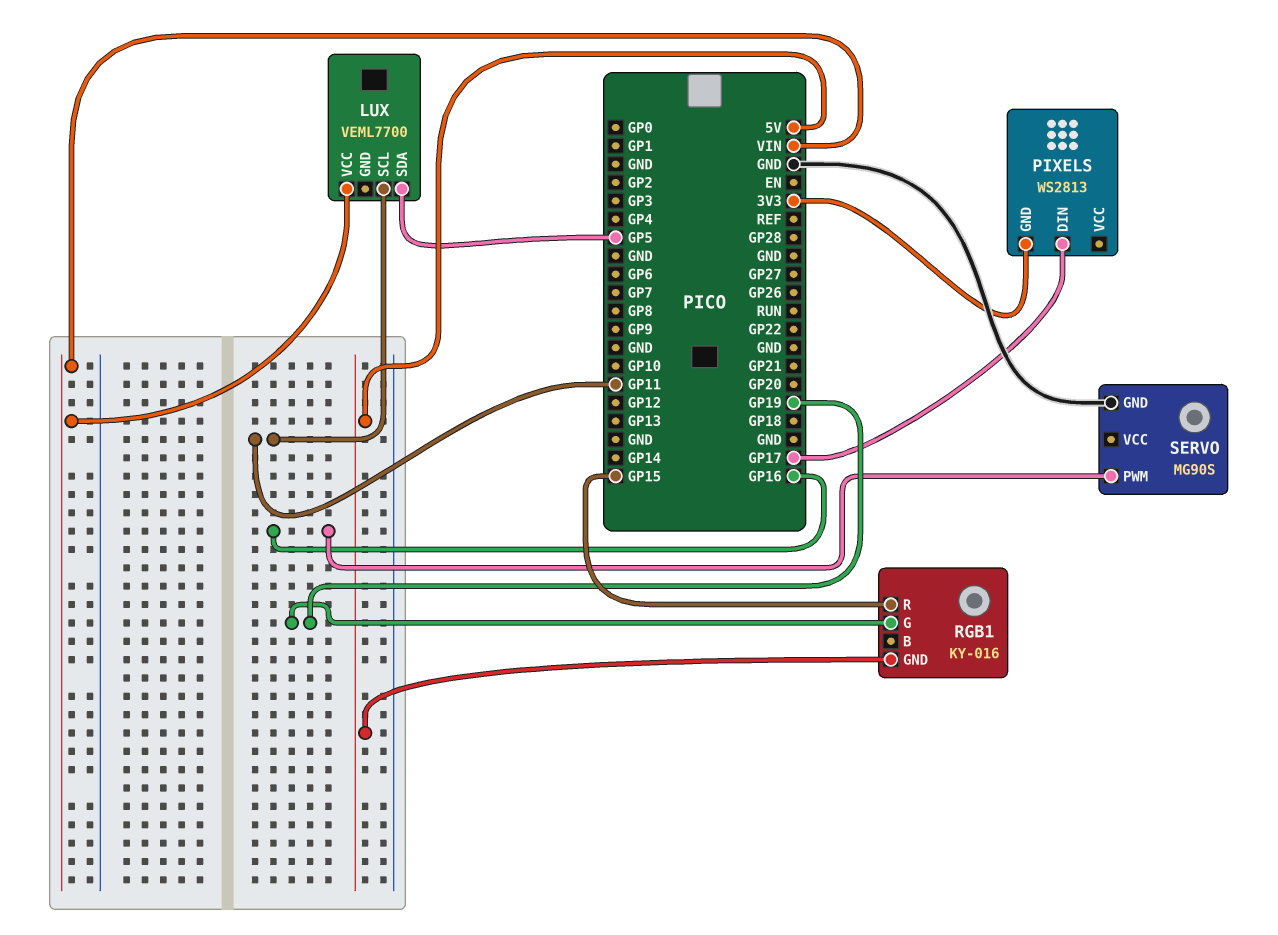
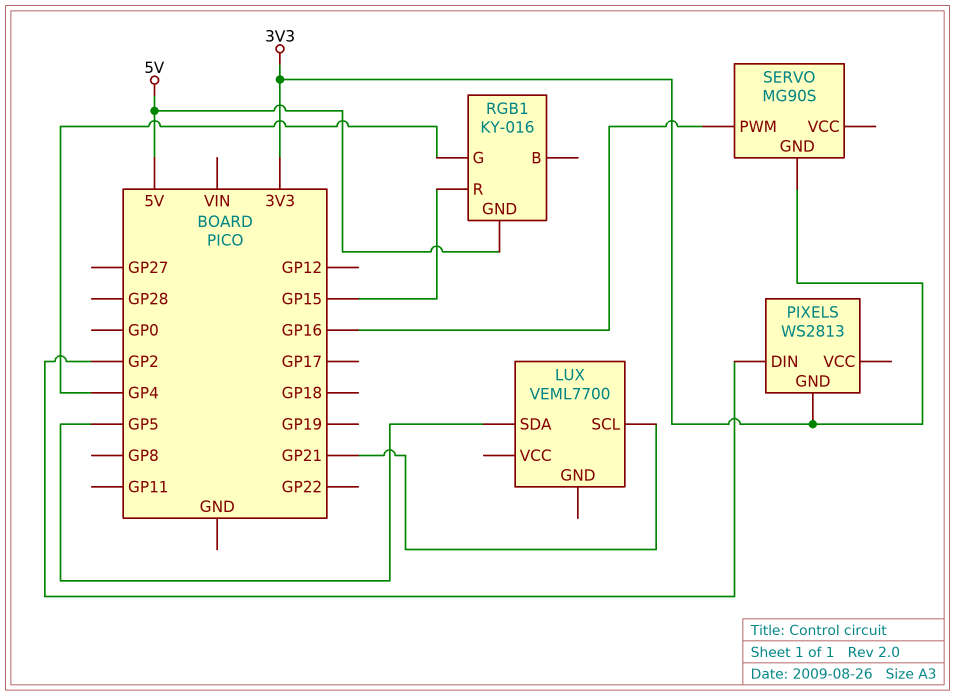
LUX pin SCL: GP11 -> GP21
LUX pin VCC: VIN -> none
PIXELS pin DIN: GP17 -> GP2
RGB1 pin G: GP19 -> GP4
SERVO pin GND: GND -> 3V3

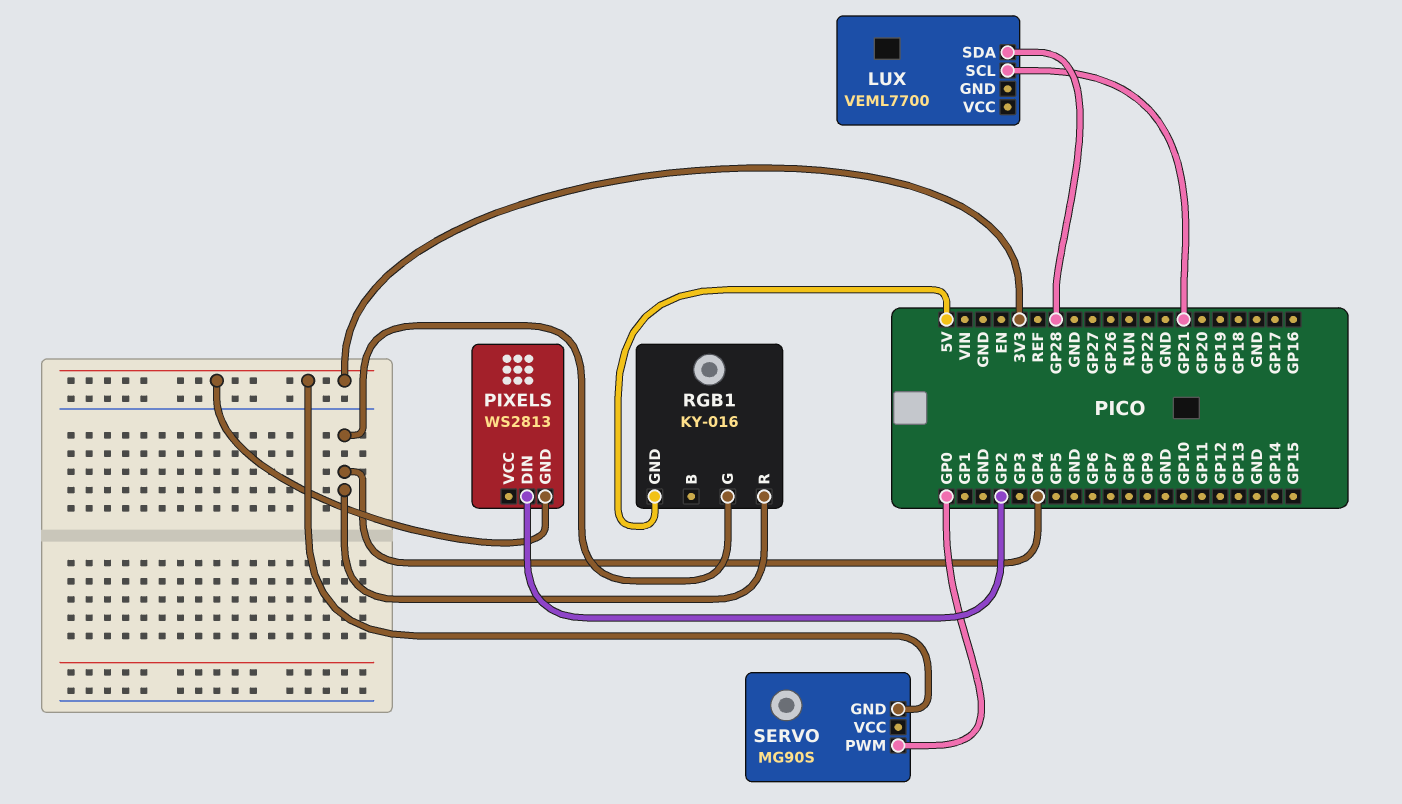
LUX pin SDA: GP5 -> GP28
RGB1 pin R: GP15 -> GP4
SERVO pin PWM: GP16 -> GP0

